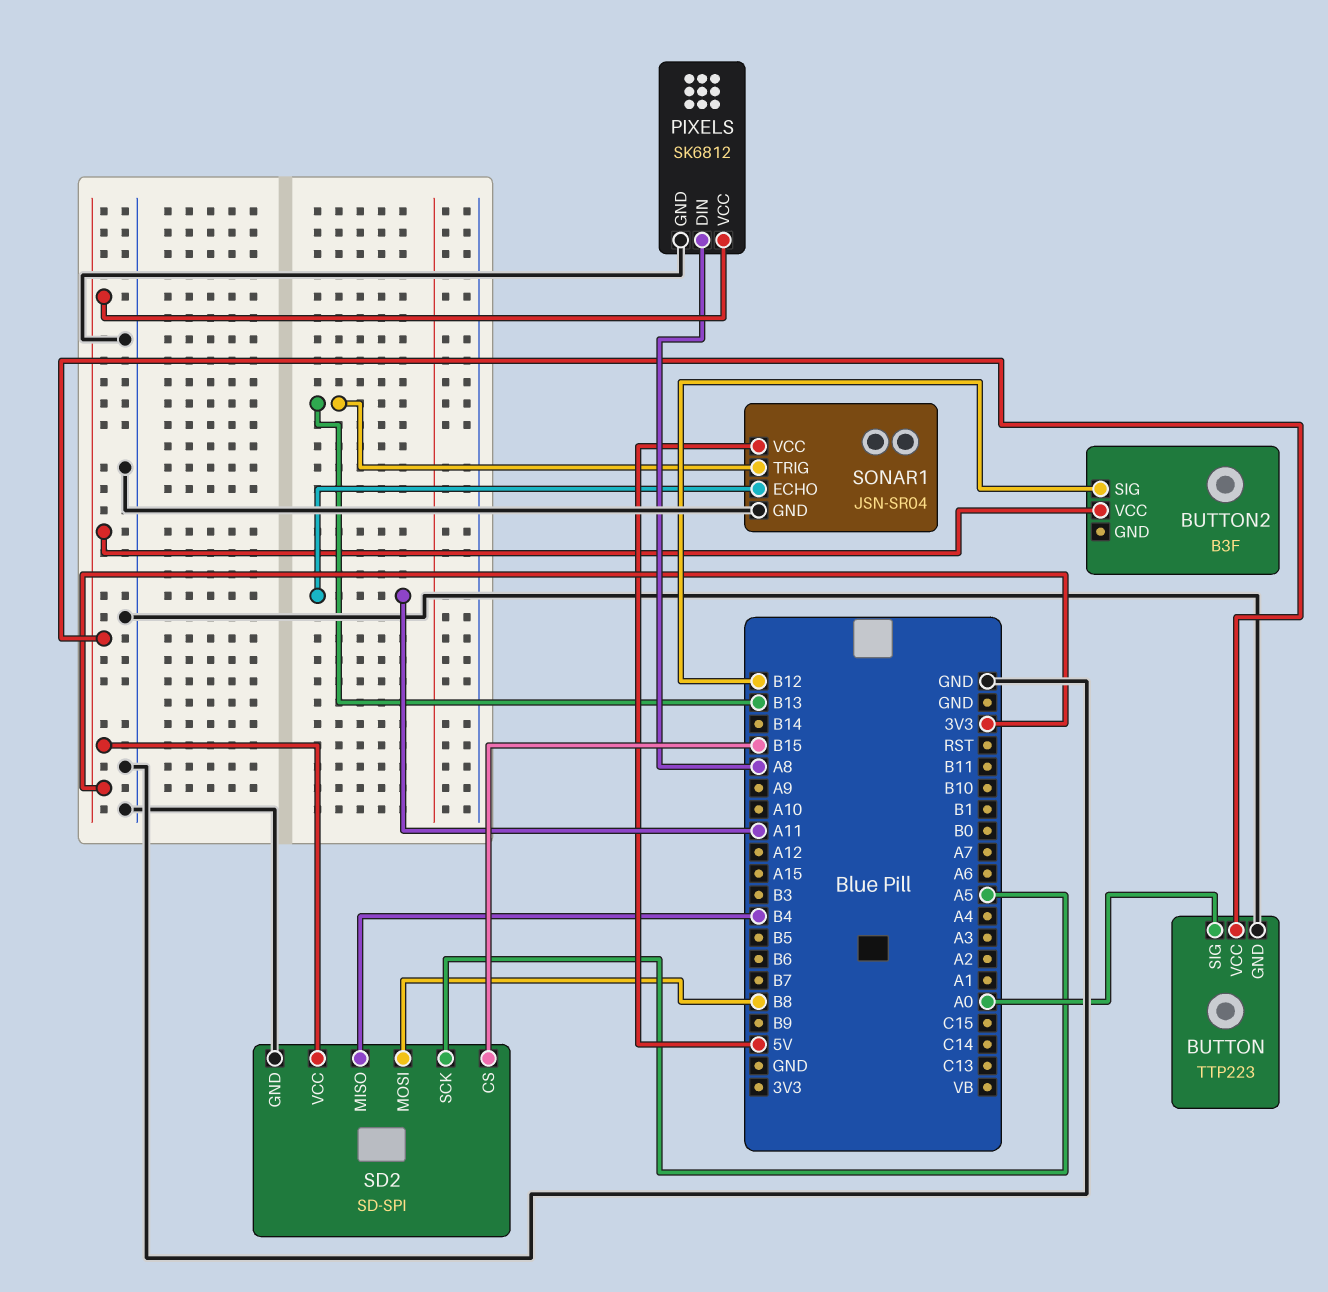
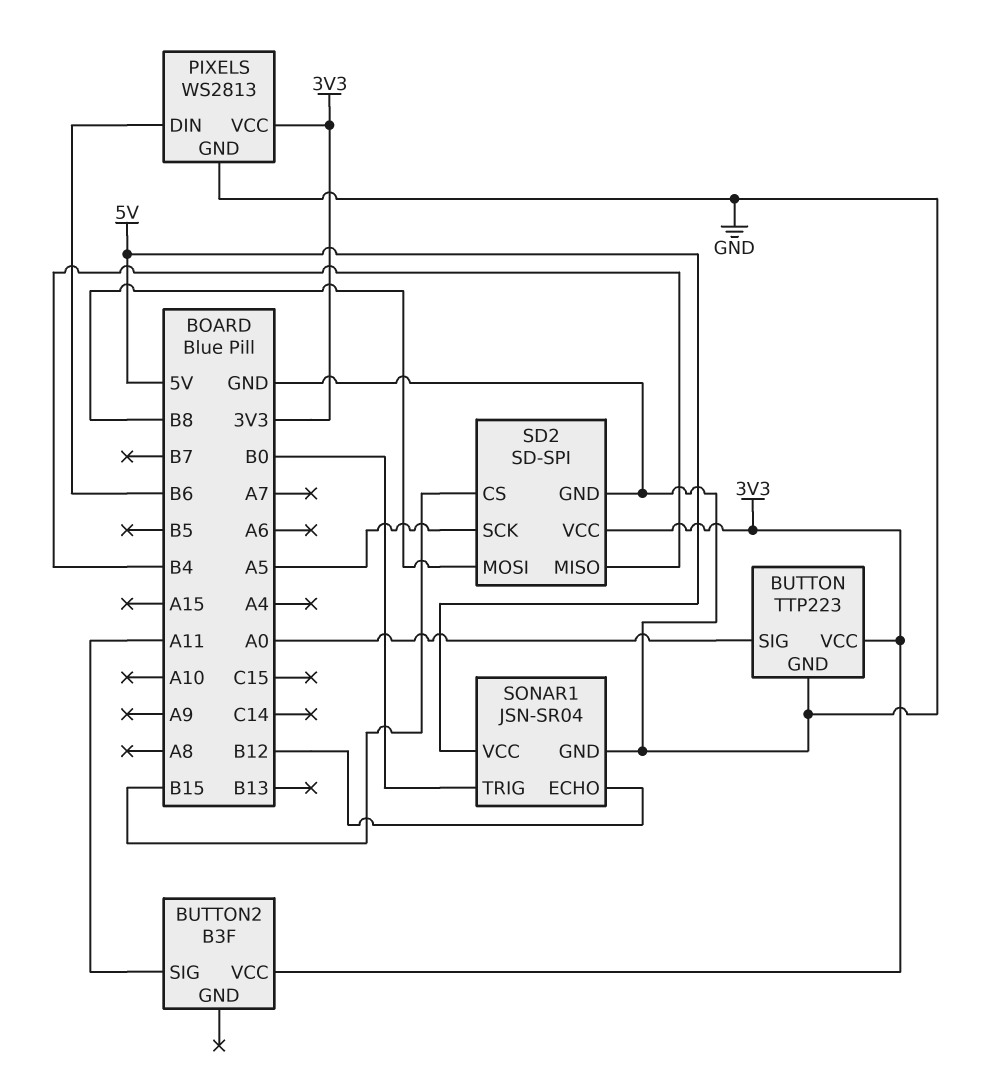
BUTTON2 pin SIG: B12 -> A11
PIXELS: SK6812 -> WS2813
PIXELS pin DIN: A8 -> B6
SONAR1 pin ECHO: A11 -> B12
SONAR1 pin TRIG: B13 -> B0

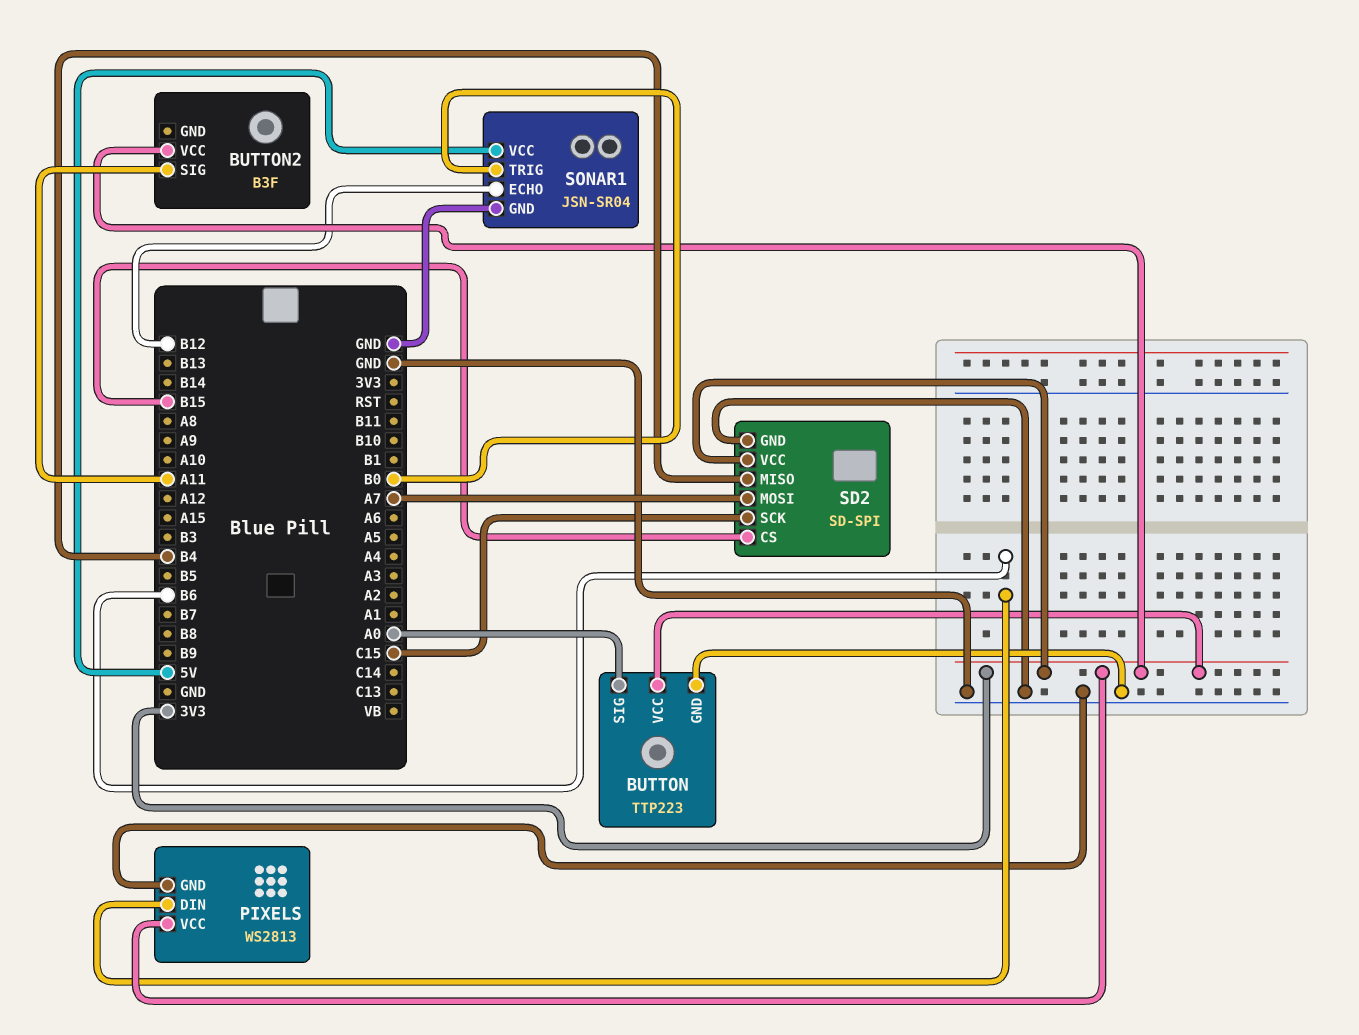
SD2 pin MOSI: B8 -> A7
SD2 pin SCK: A5 -> C15

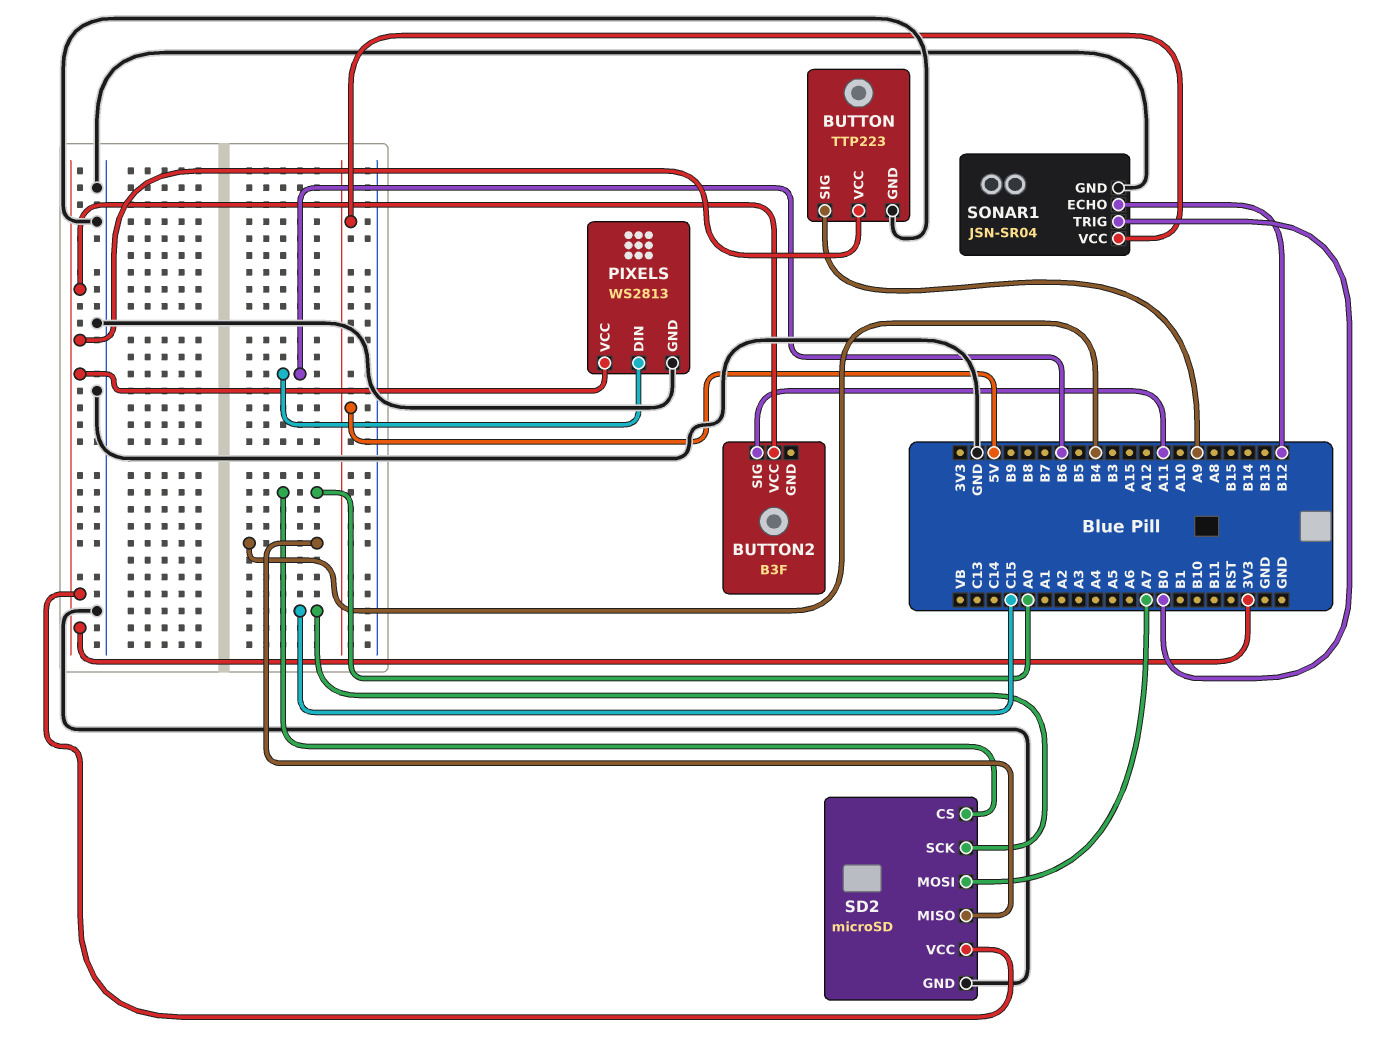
BUTTON pin SIG: A0 -> A9
SD2: SD-SPI -> microSD
SD2 pin CS: B15 -> A0

